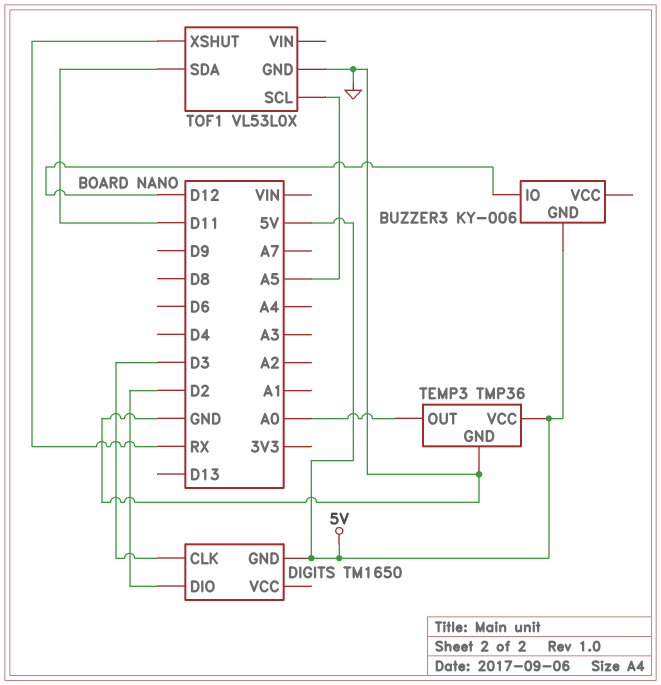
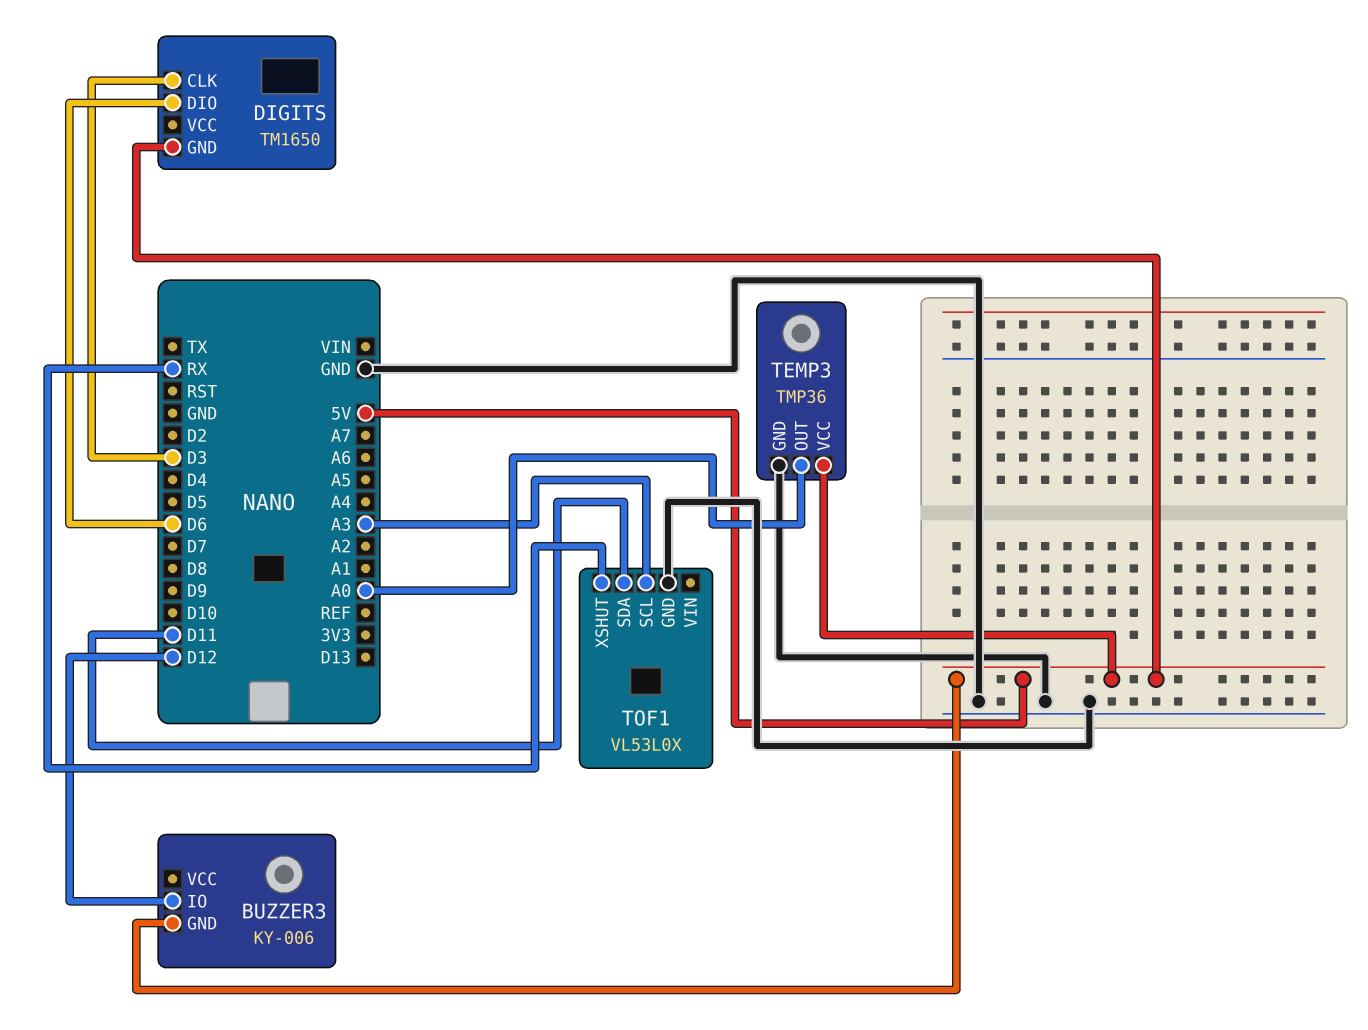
DIGITS pin DIO: D2 -> D6
TOF1 pin SCL: A5 -> A3

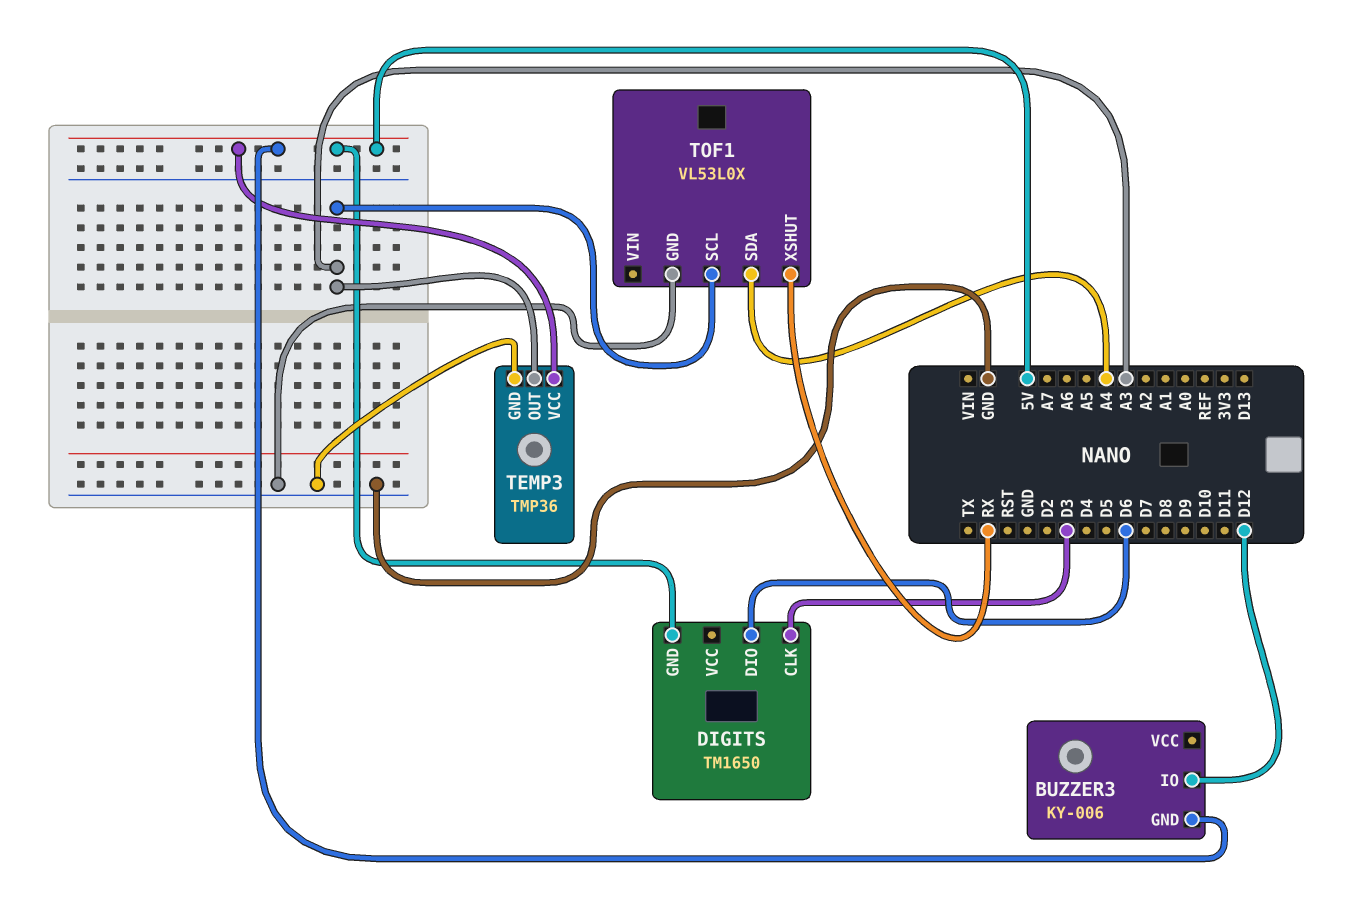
TEMP3 pin OUT: A0 -> A3
TOF1 pin SDA: D11 -> A4

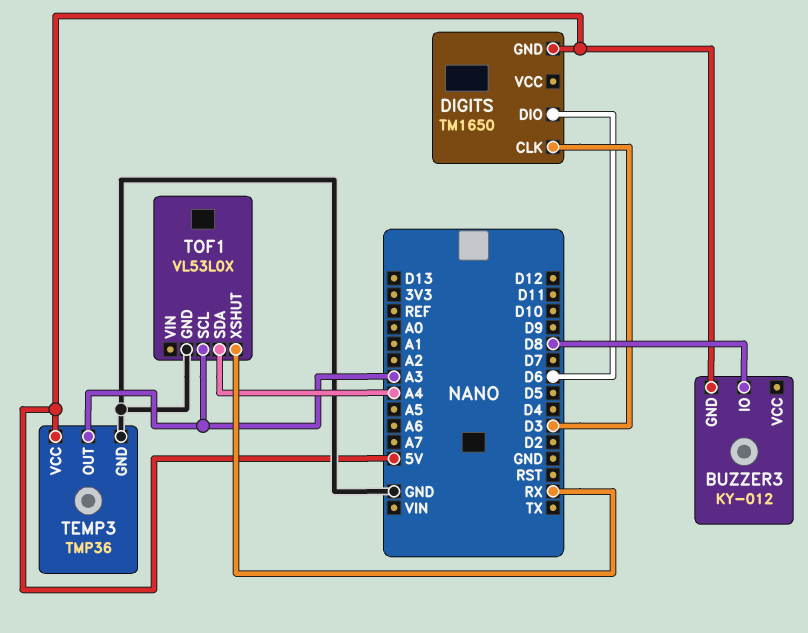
BUZZER3: KY-006 -> KY-012
BUZZER3 pin IO: D12 -> D8

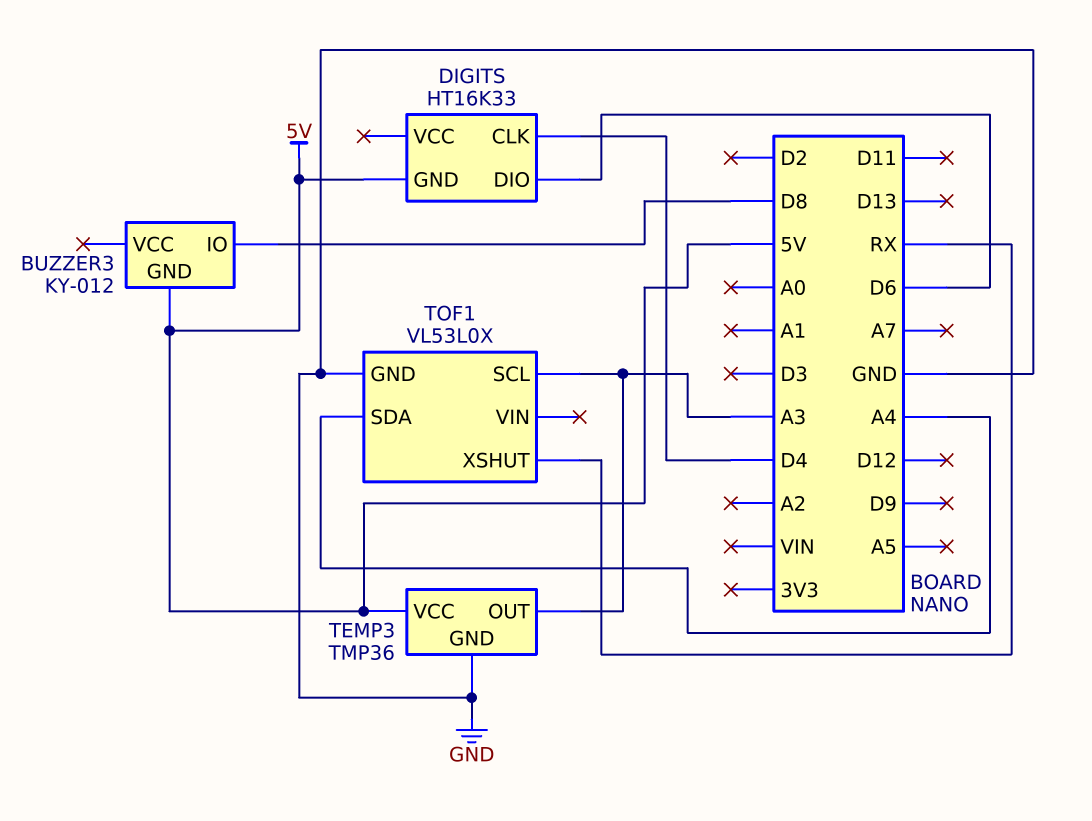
DIGITS: TM1650 -> HT16K33
DIGITS pin CLK: D3 -> D4

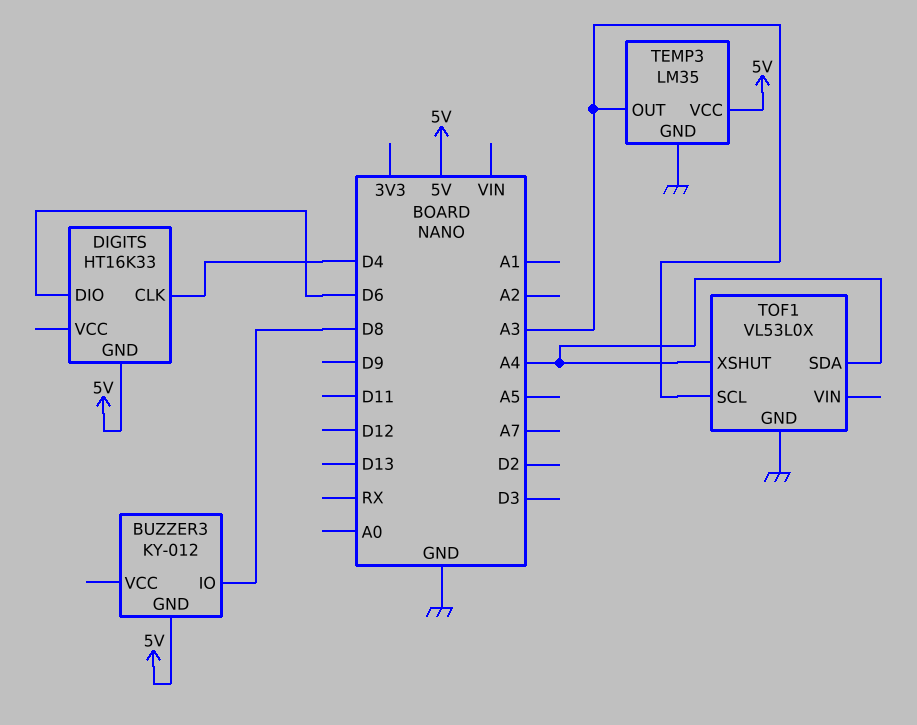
TEMP3: TMP36 -> LM35
TOF1 pin XSHUT: RX -> A4

